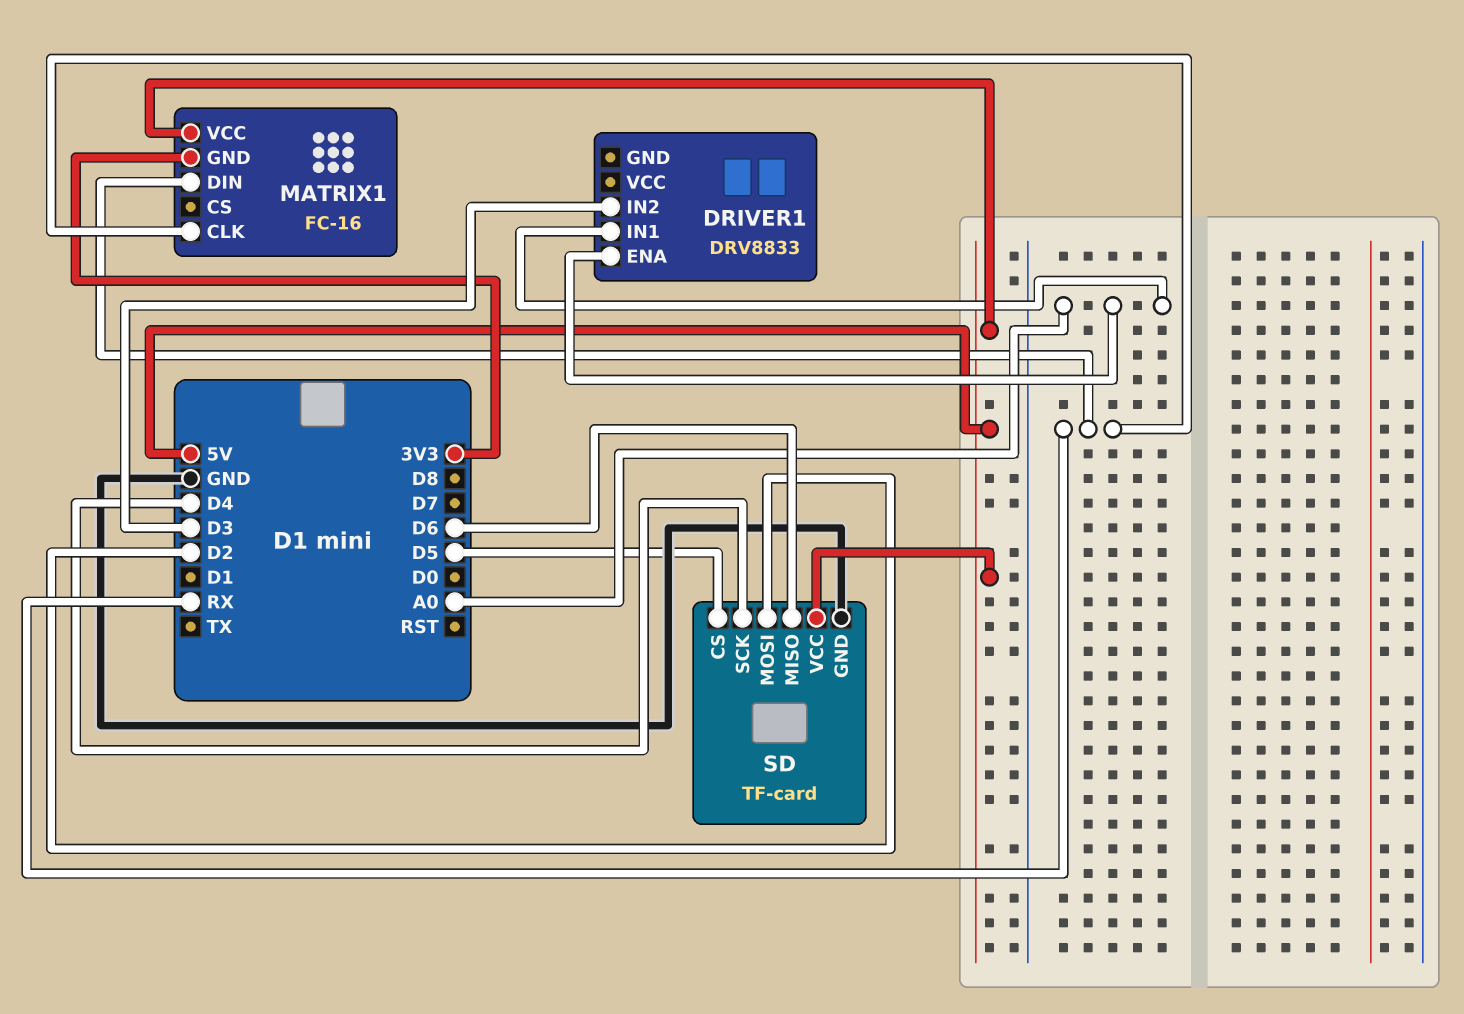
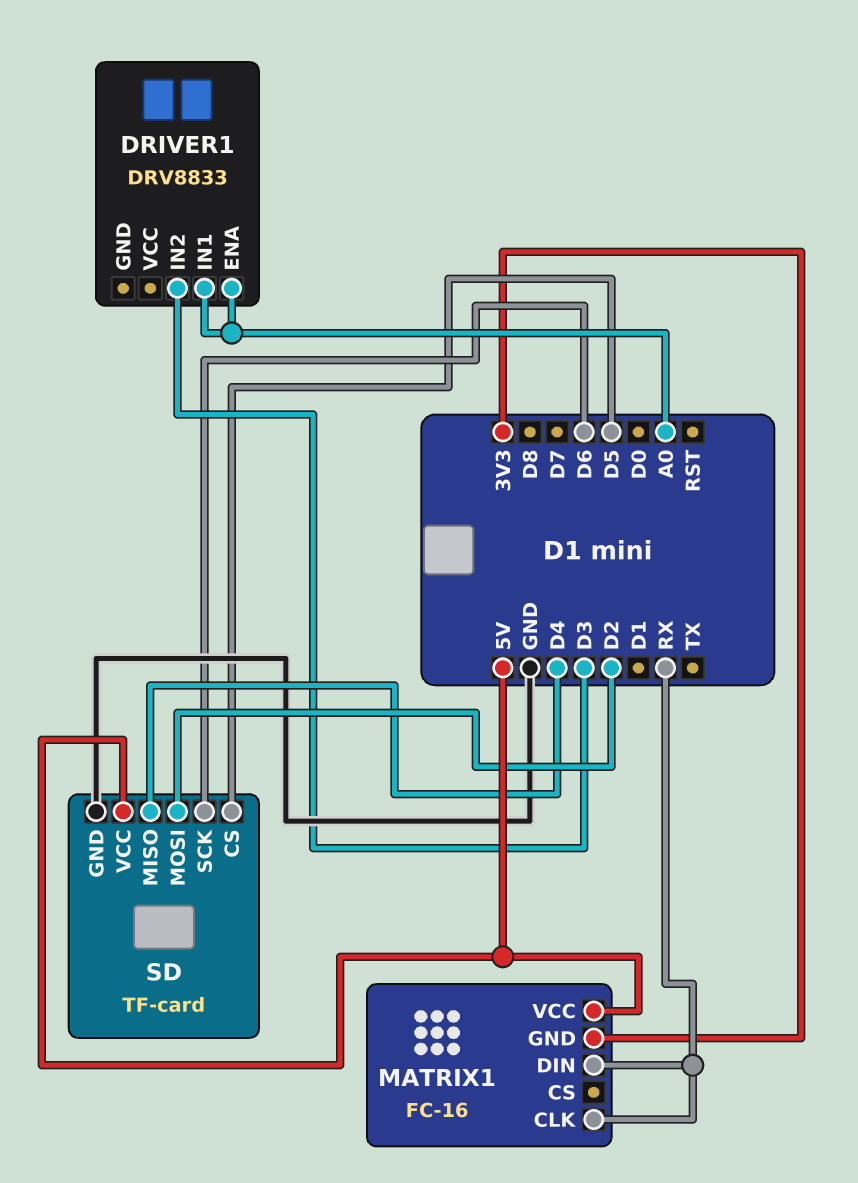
SD pin MISO: D6 -> D4
SD pin SCK: D4 -> D6

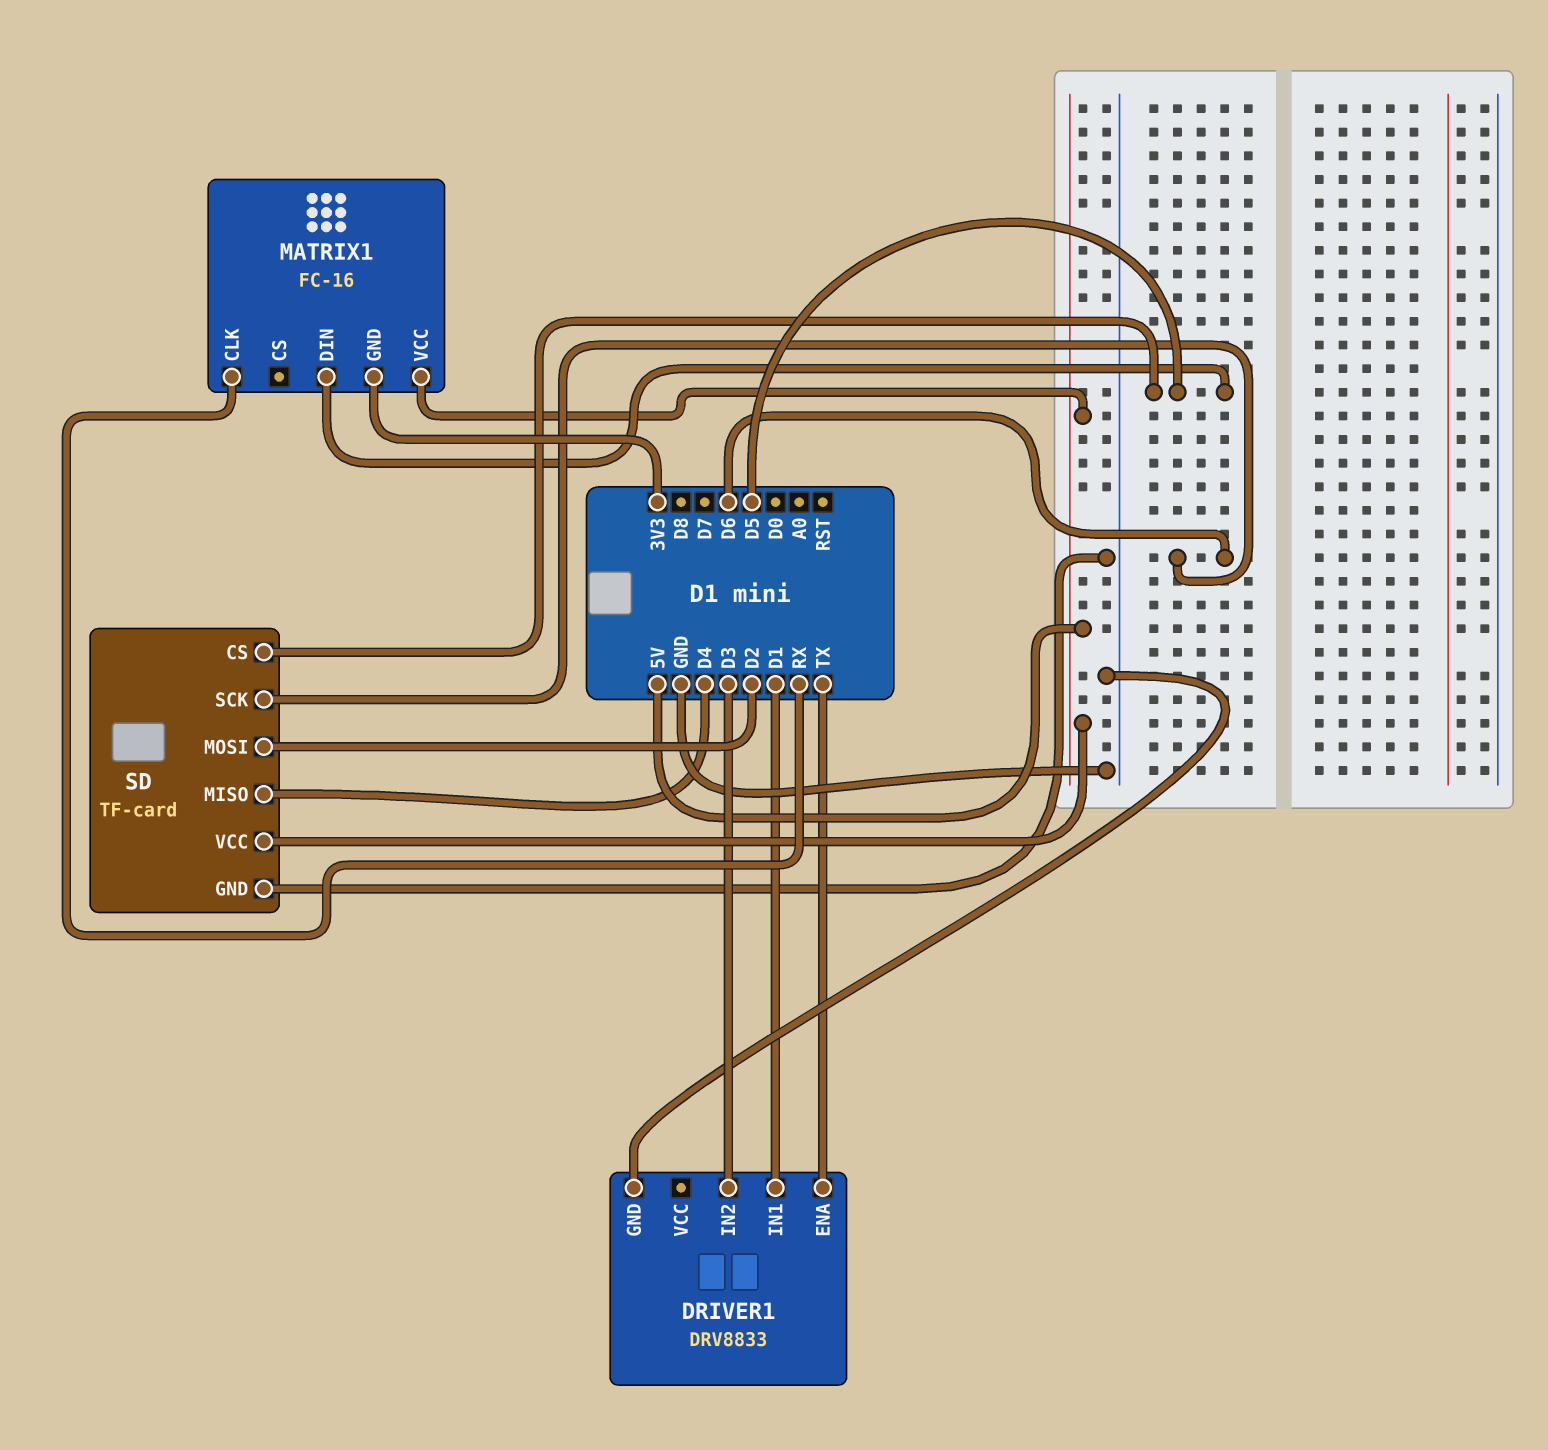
DRIVER1 pin ENA: A0 -> TX
DRIVER1 pin GND: none -> GND
DRIVER1 pin IN1: A0 -> D1
MATRIX1 pin DIN: RX -> D5

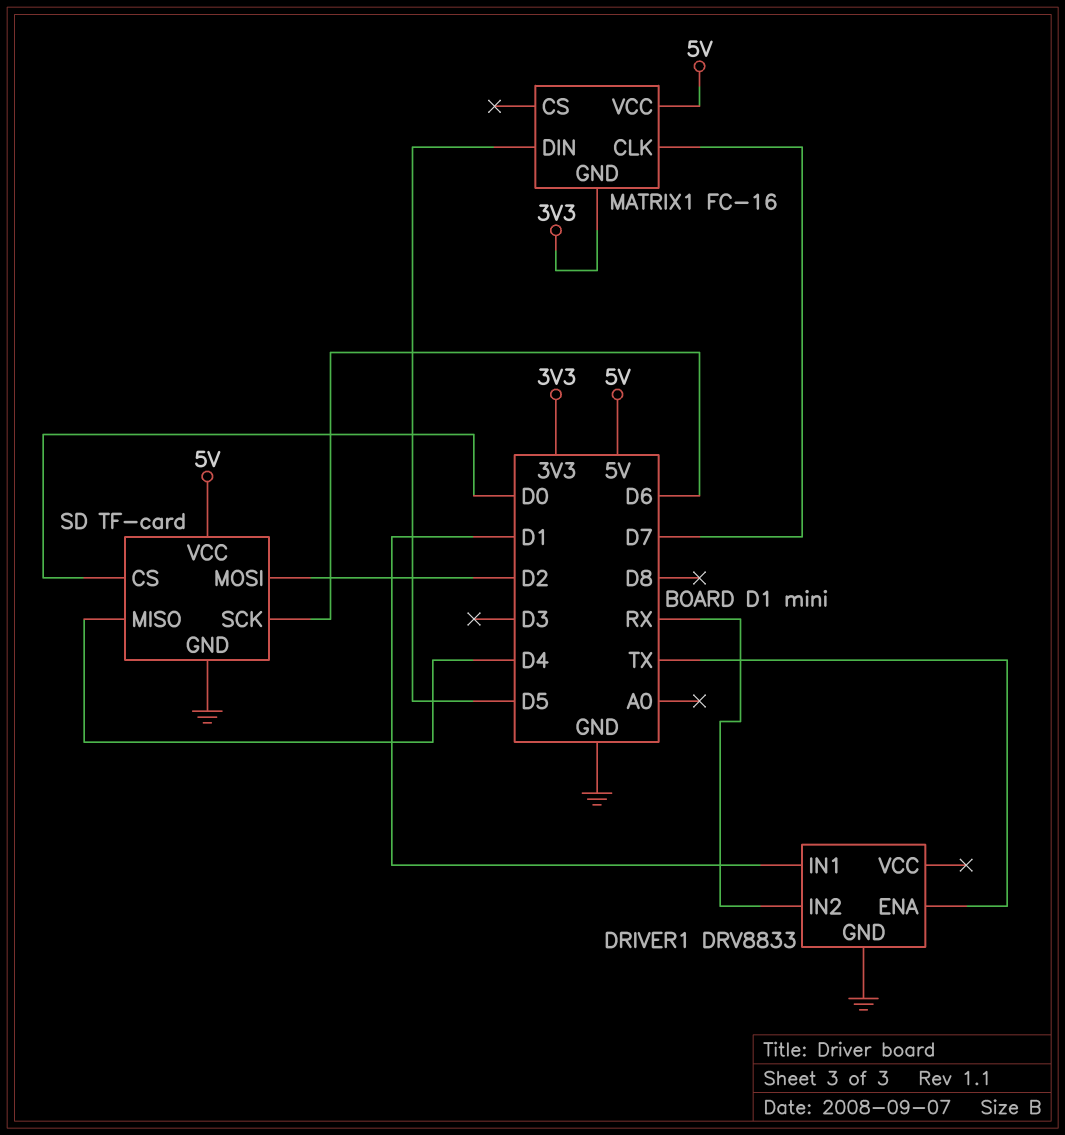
DRIVER1 pin IN2: D3 -> RX
MATRIX1 pin CLK: RX -> D7
SD pin CS: D5 -> D0

